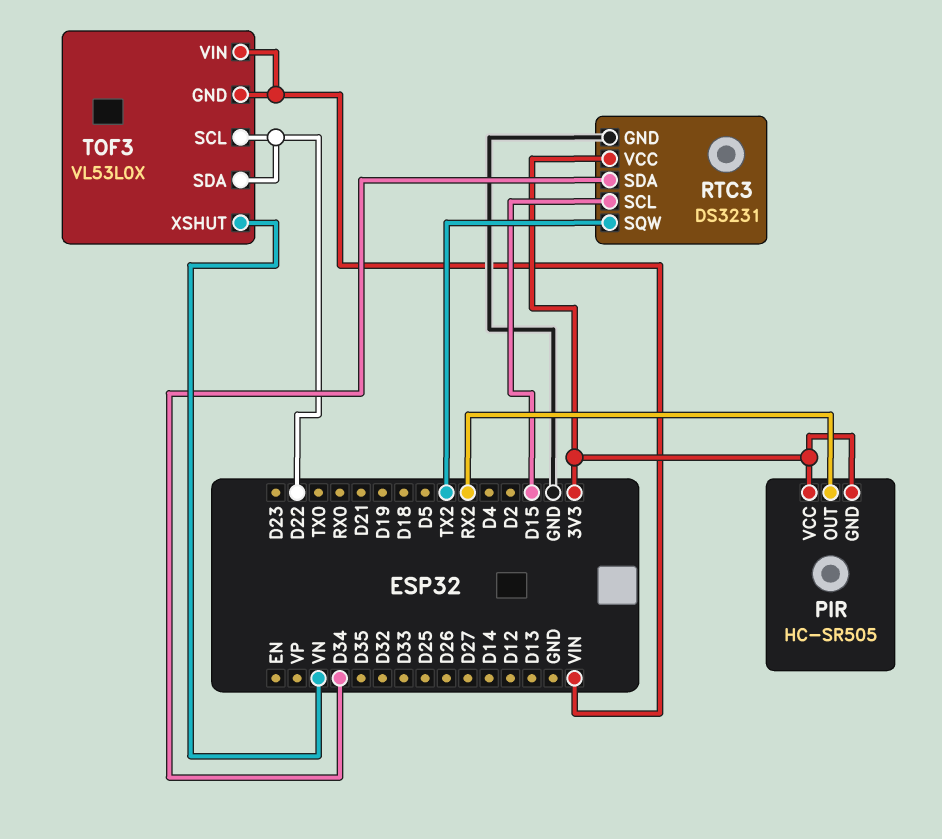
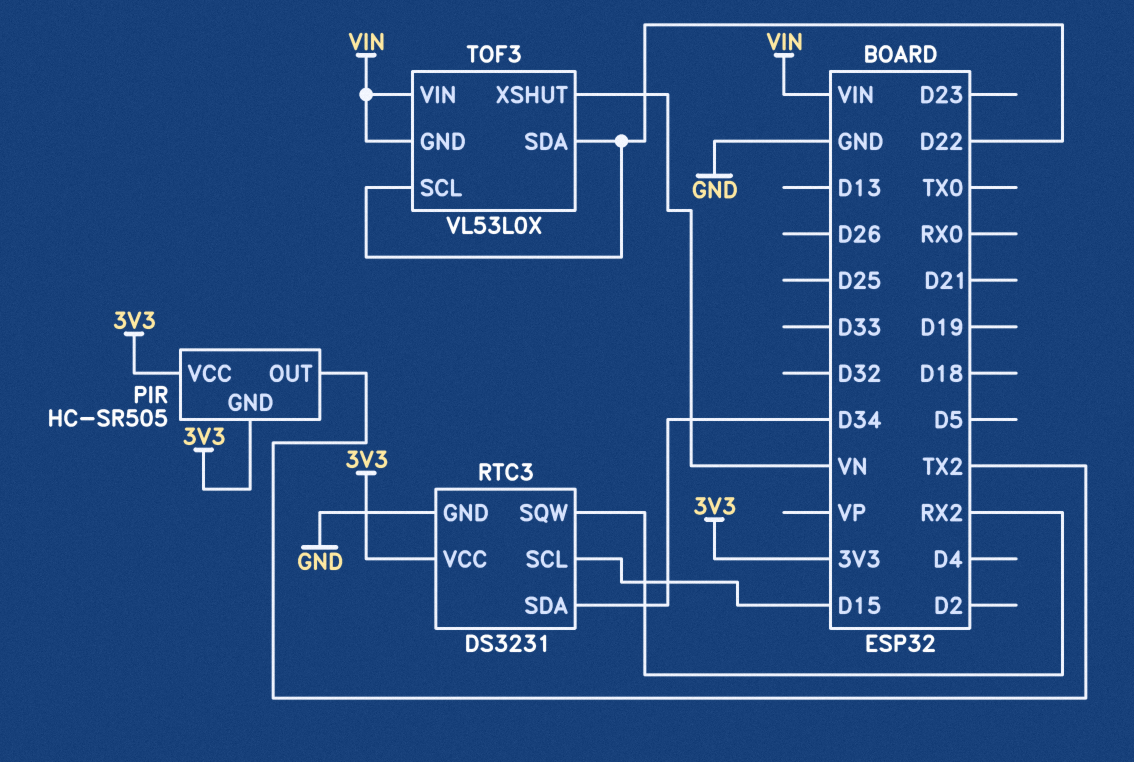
PIR pin OUT: RX2 -> TX2
RTC3 pin SQW: TX2 -> RX2

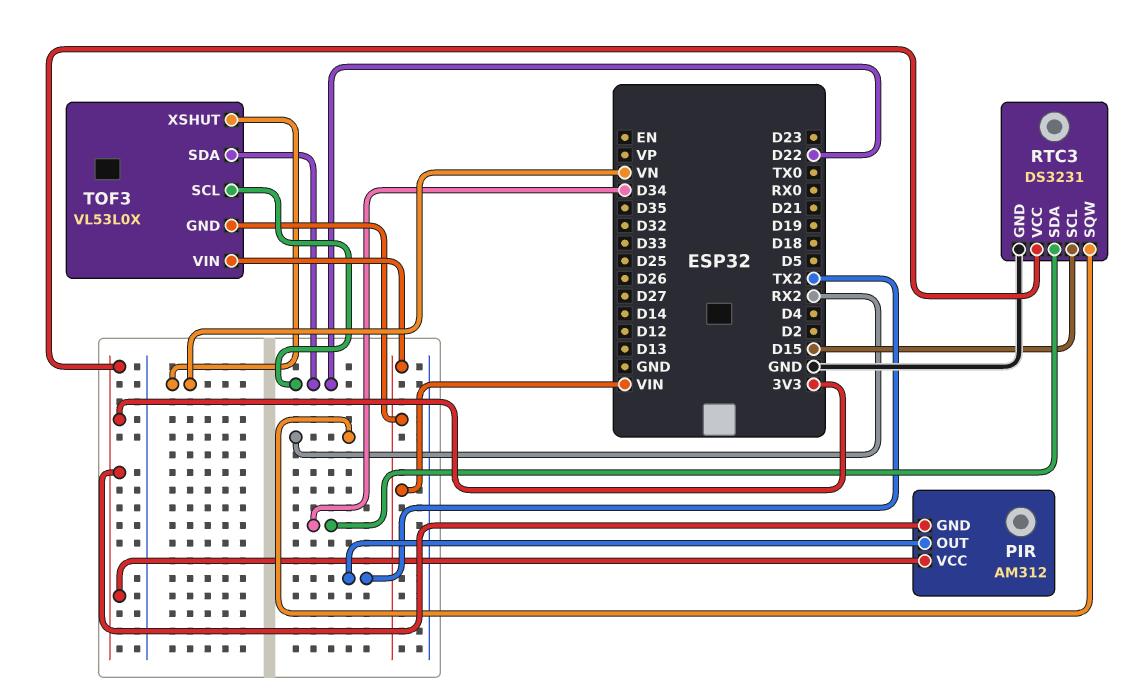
PIR: HC-SR505 -> AM312

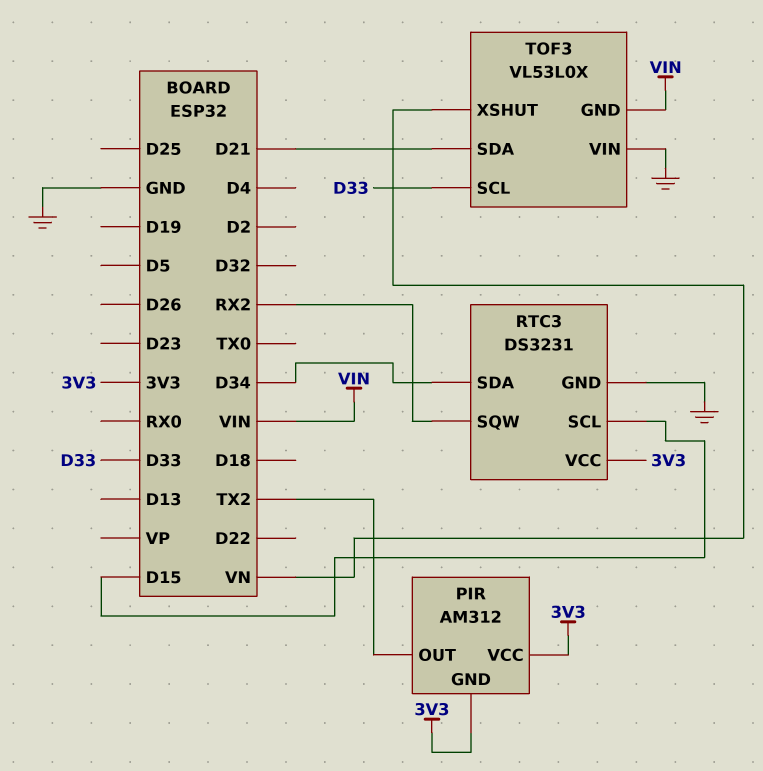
TOF3 pin SCL: D22 -> D33
TOF3 pin SDA: D22 -> D21
TOF3 pin VIN: VIN -> GND

